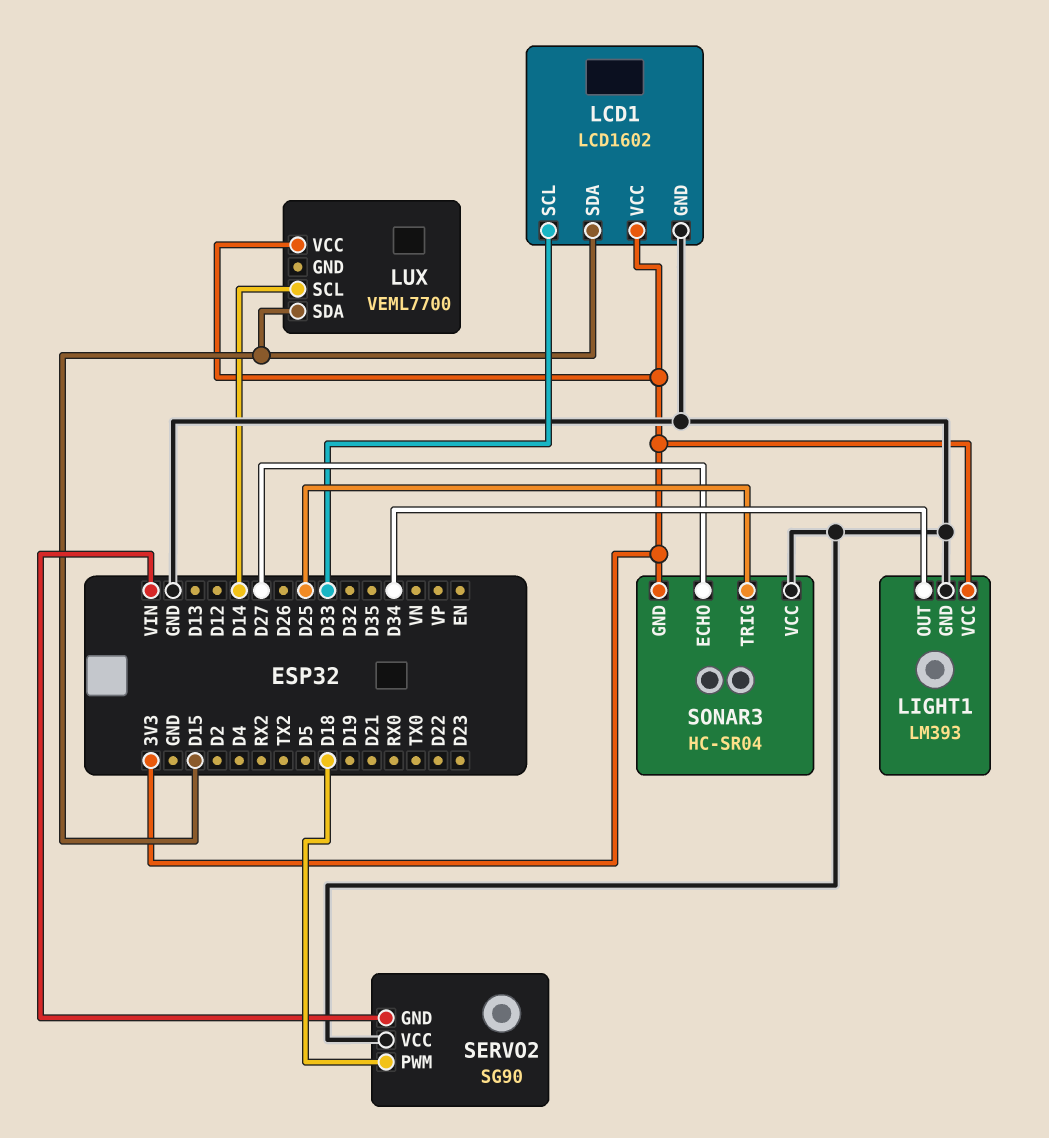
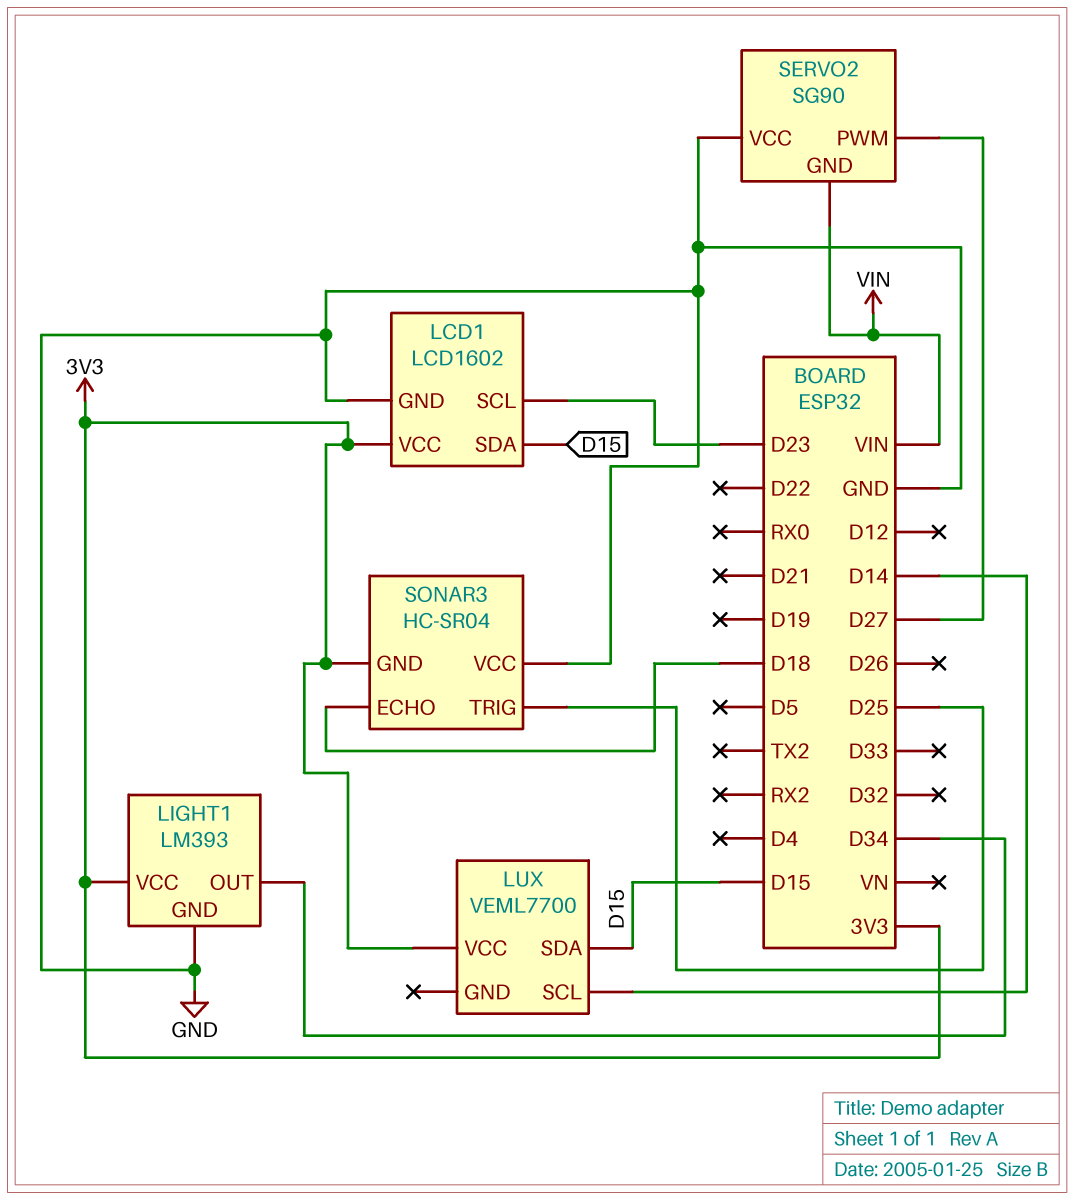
LCD1 pin SCL: D33 -> D23
SERVO2 pin PWM: D18 -> D27
SONAR3 pin ECHO: D27 -> D18

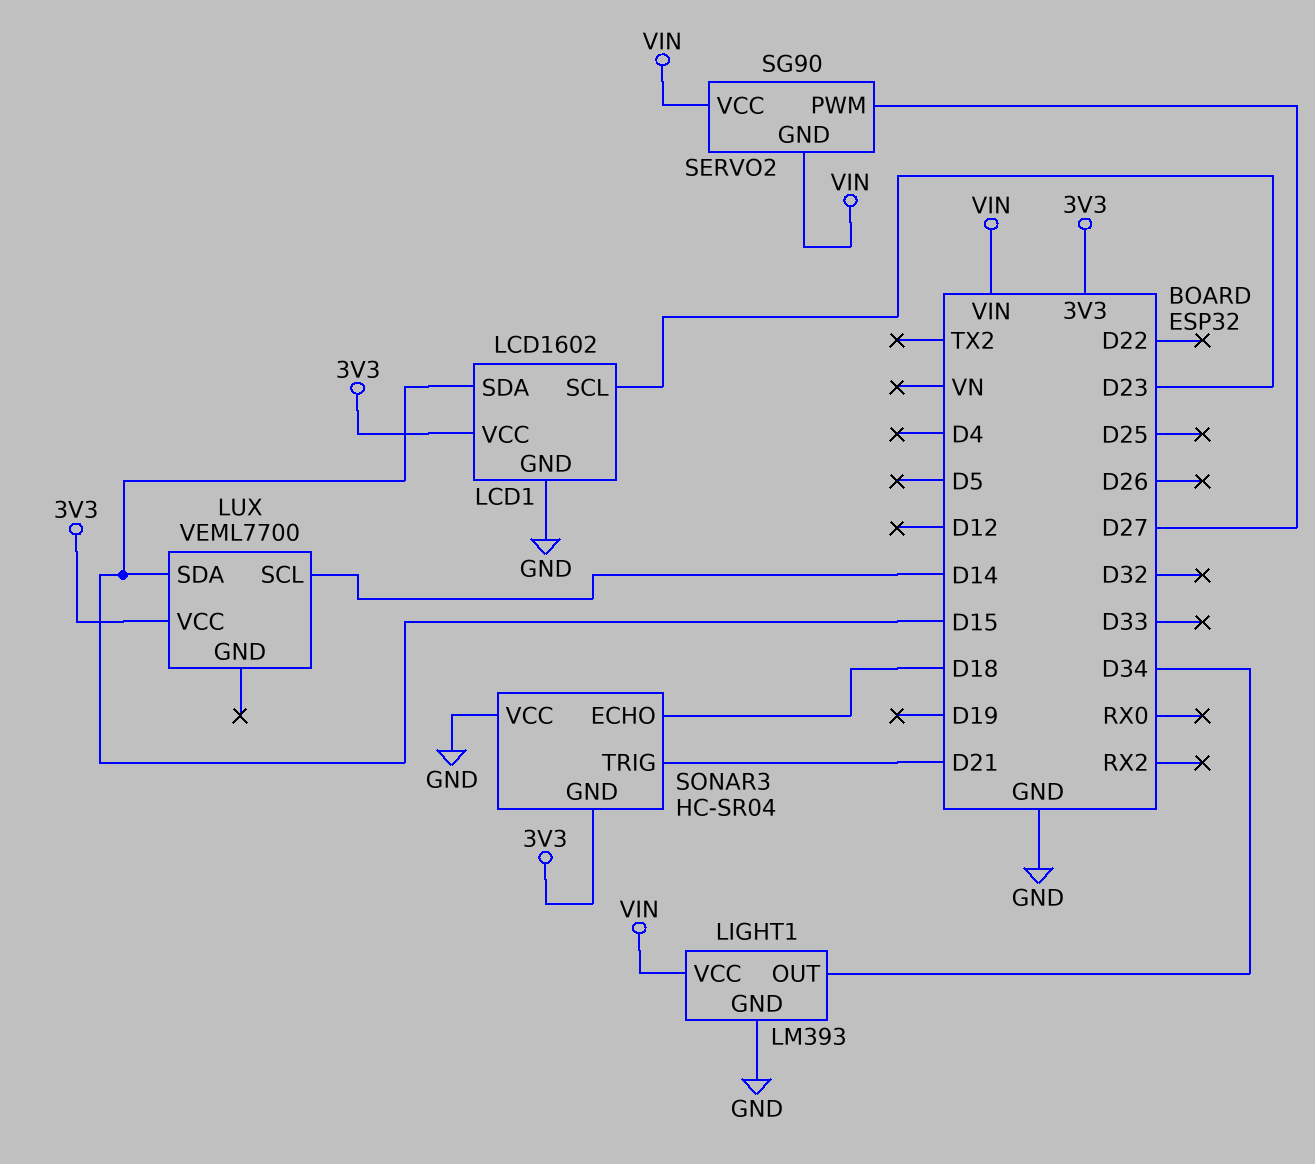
LIGHT1 pin VCC: 3V3 -> VIN
SERVO2 pin VCC: GND -> VIN
SONAR3 pin TRIG: D25 -> D21

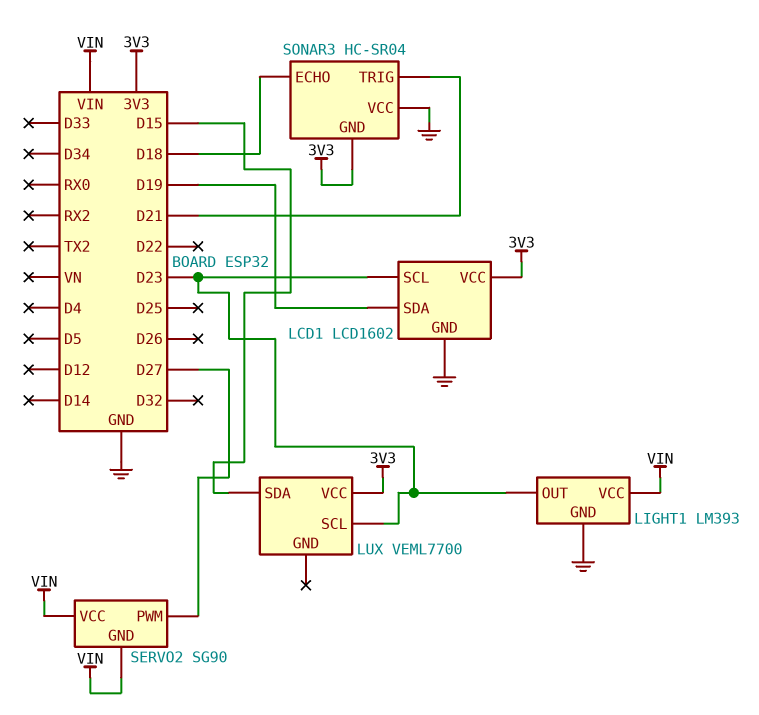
LCD1 pin SDA: D15 -> D19
LIGHT1 pin OUT: D34 -> D23
LUX pin SCL: D14 -> D23

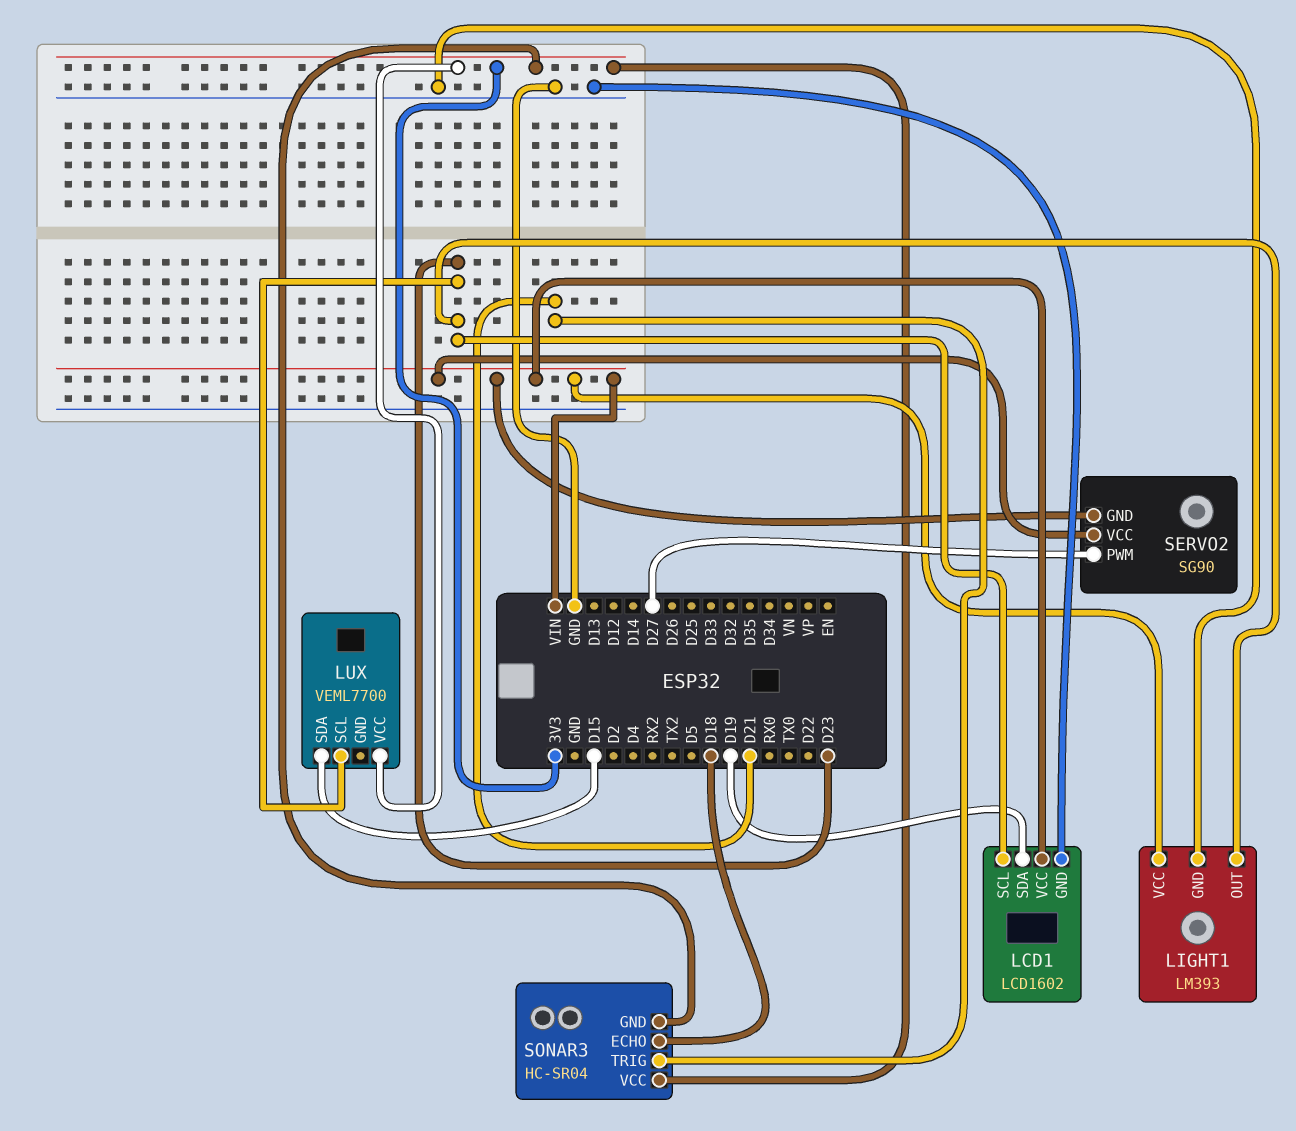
LCD1 pin VCC: 3V3 -> VIN
SONAR3 pin VCC: GND -> 3V3

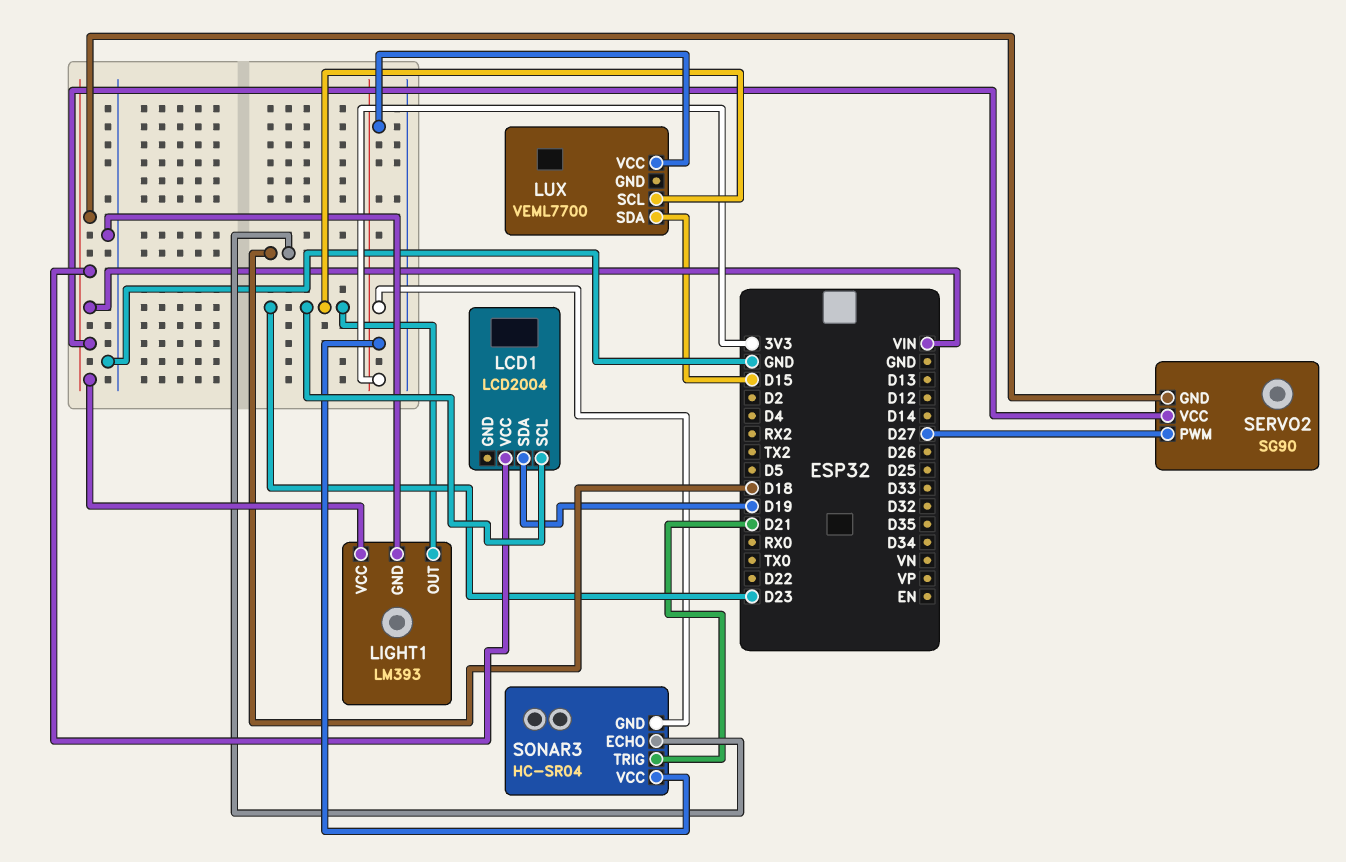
LCD1: LCD1602 -> LCD2004
LCD1 pin GND: GND -> none

